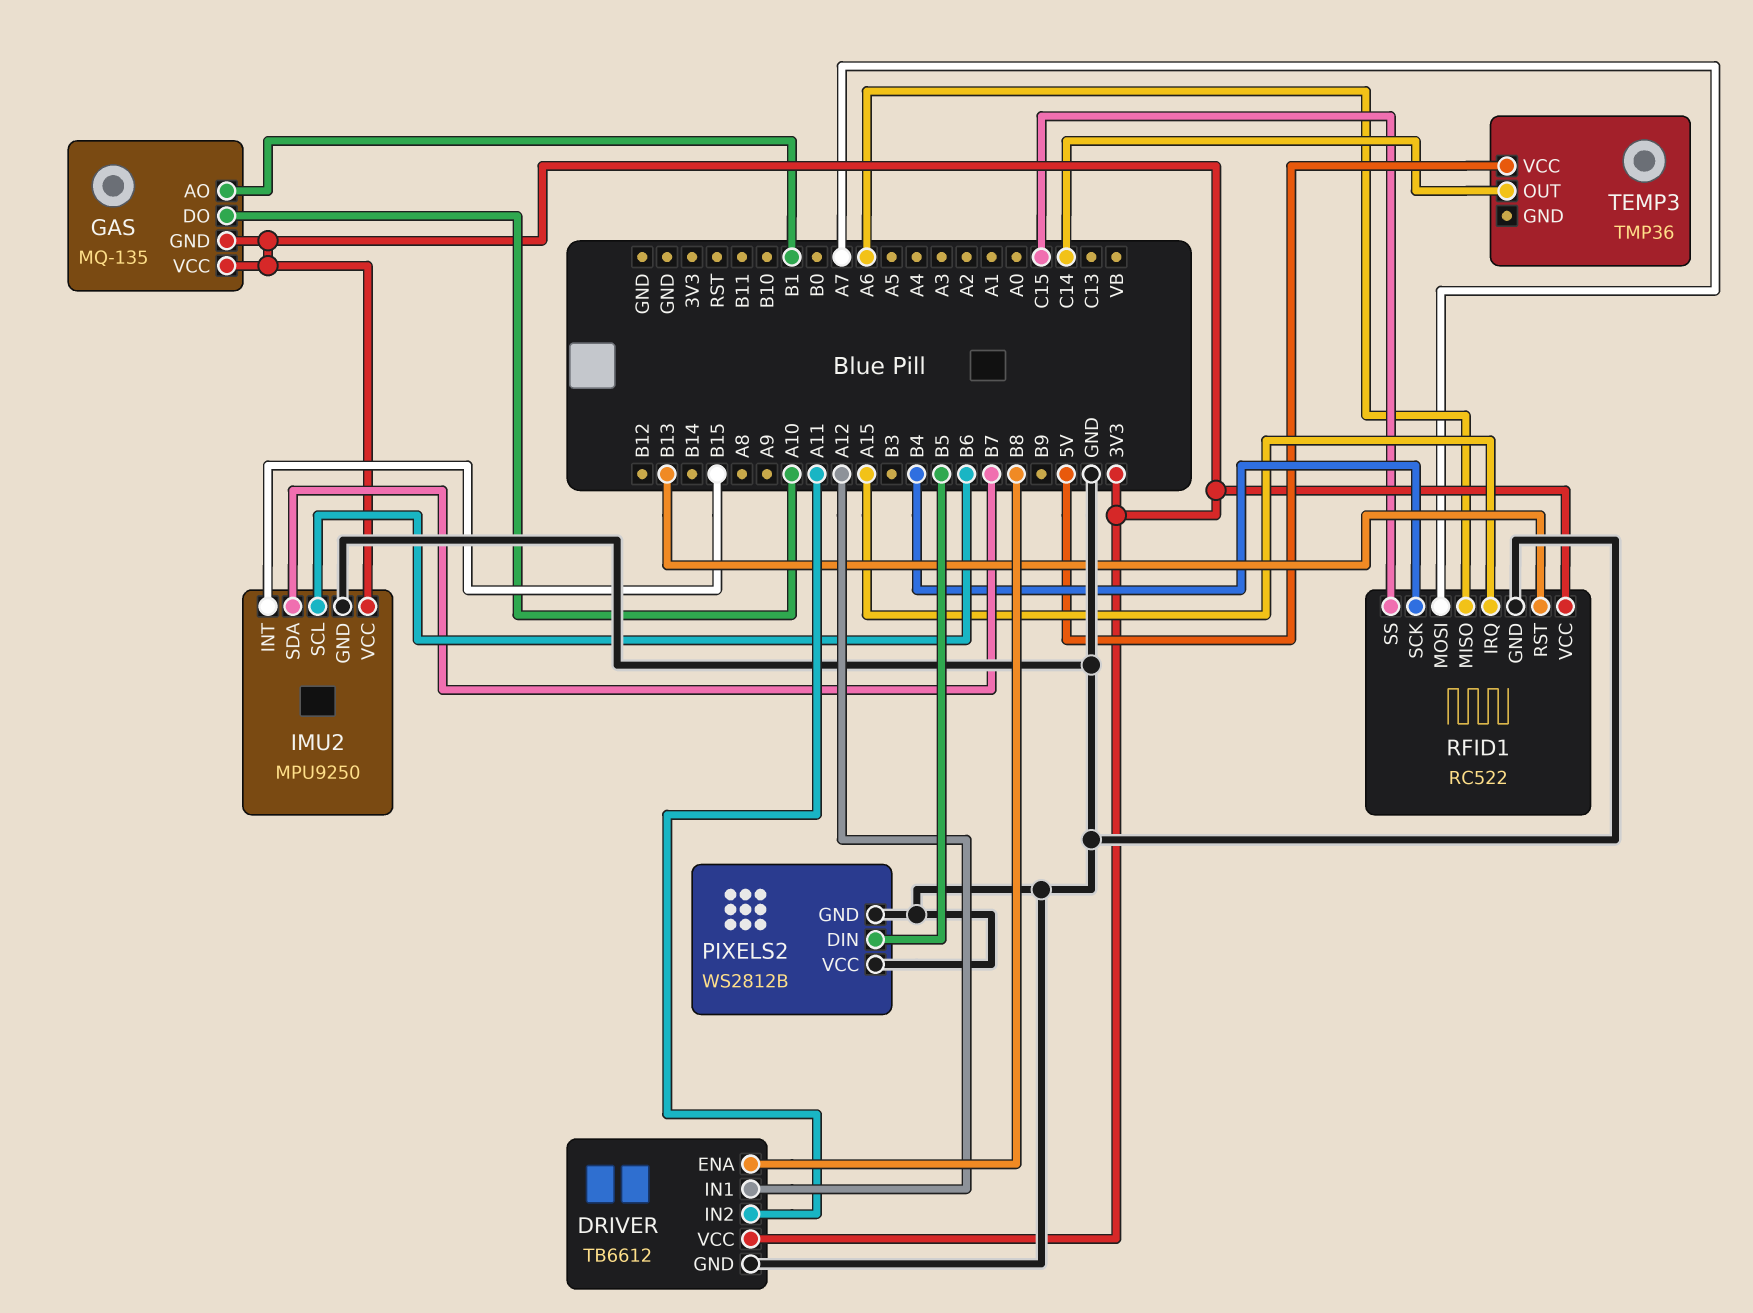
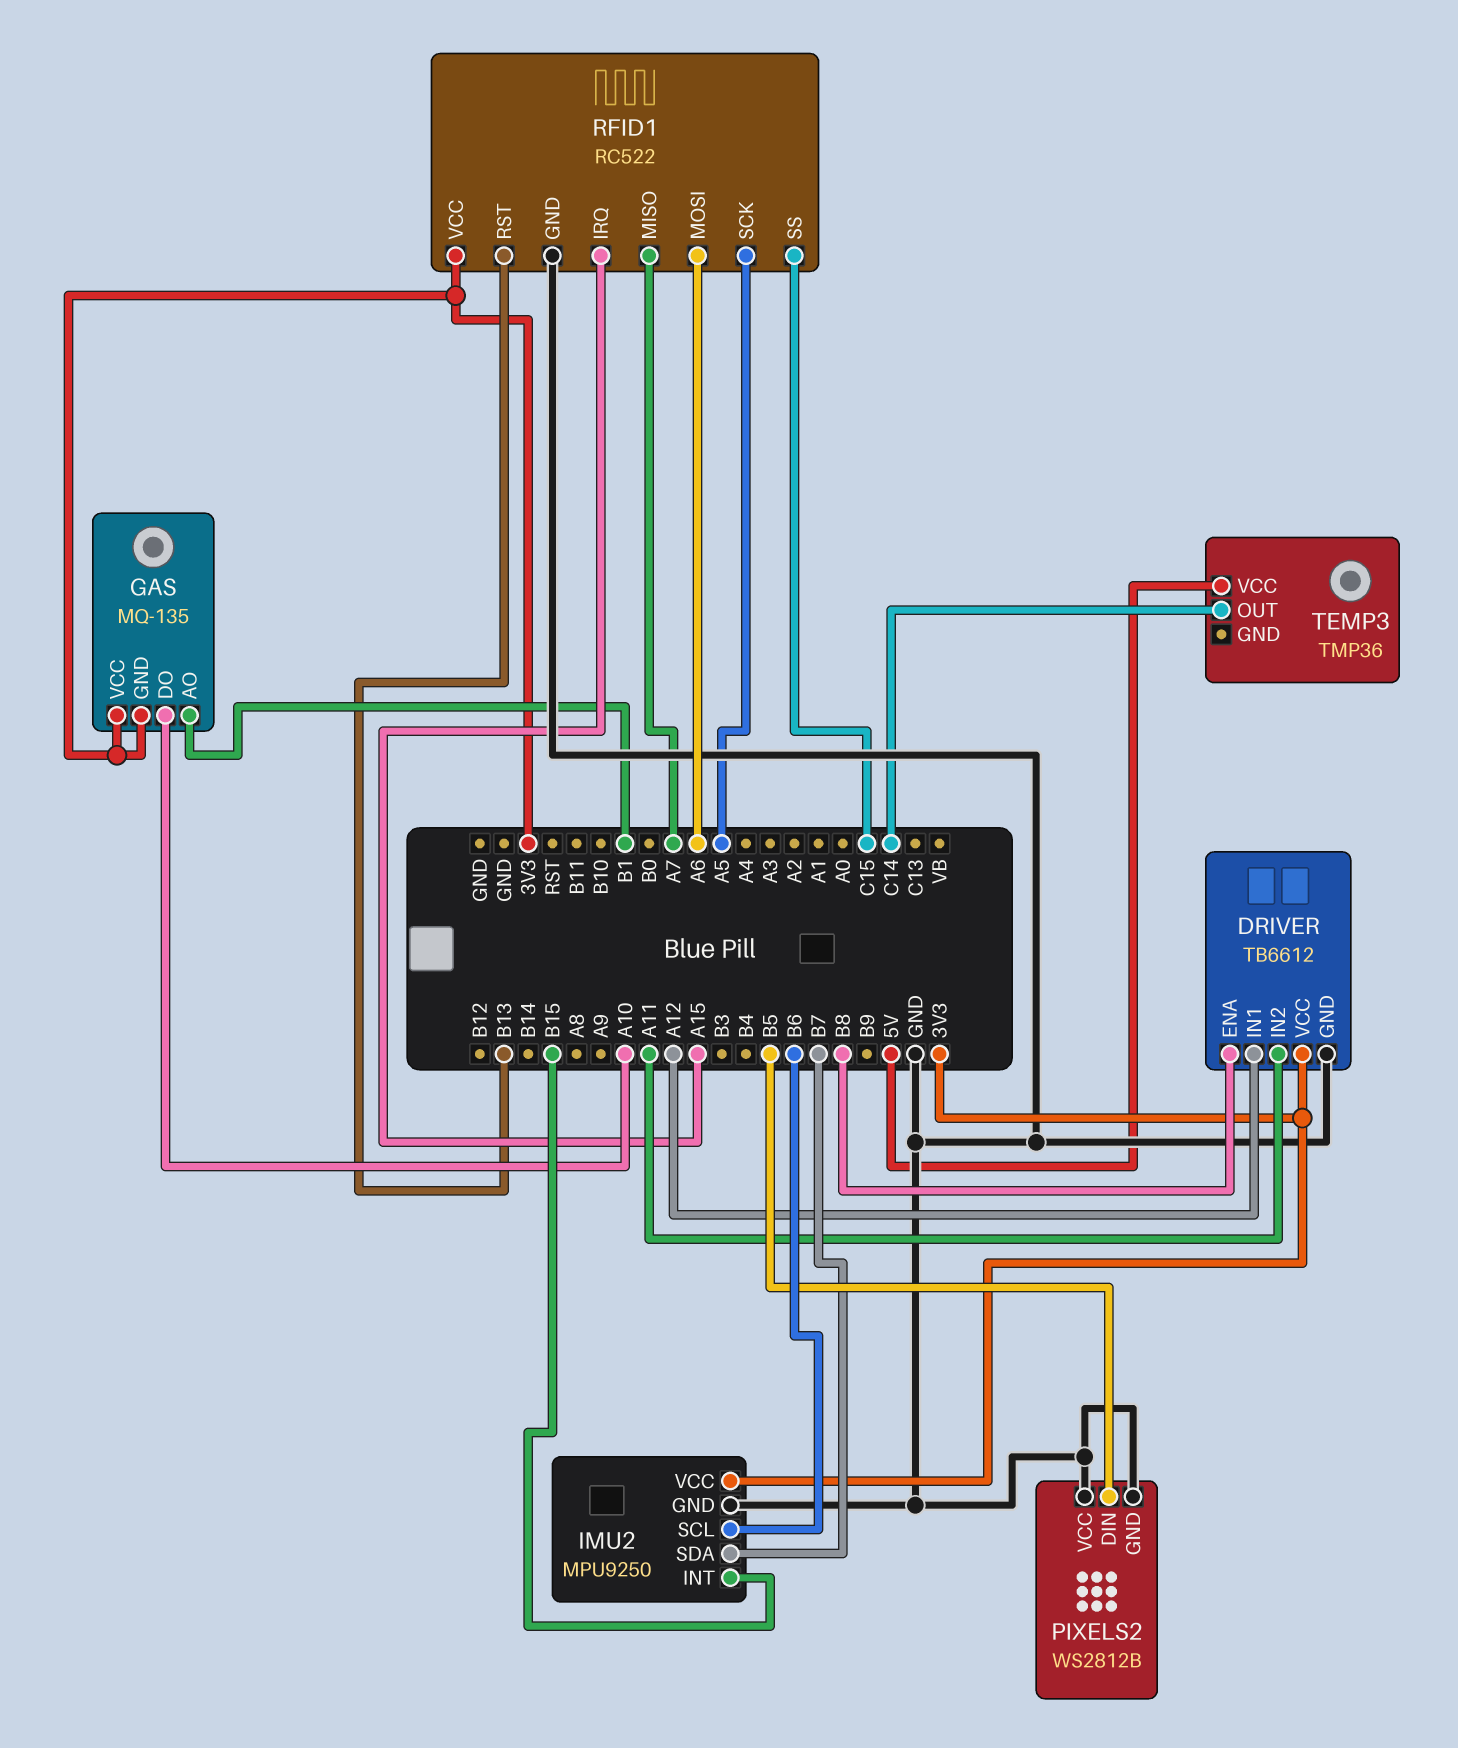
RFID1 pin MISO: A6 -> A7
RFID1 pin MOSI: A7 -> A6
RFID1 pin SCK: B4 -> A5

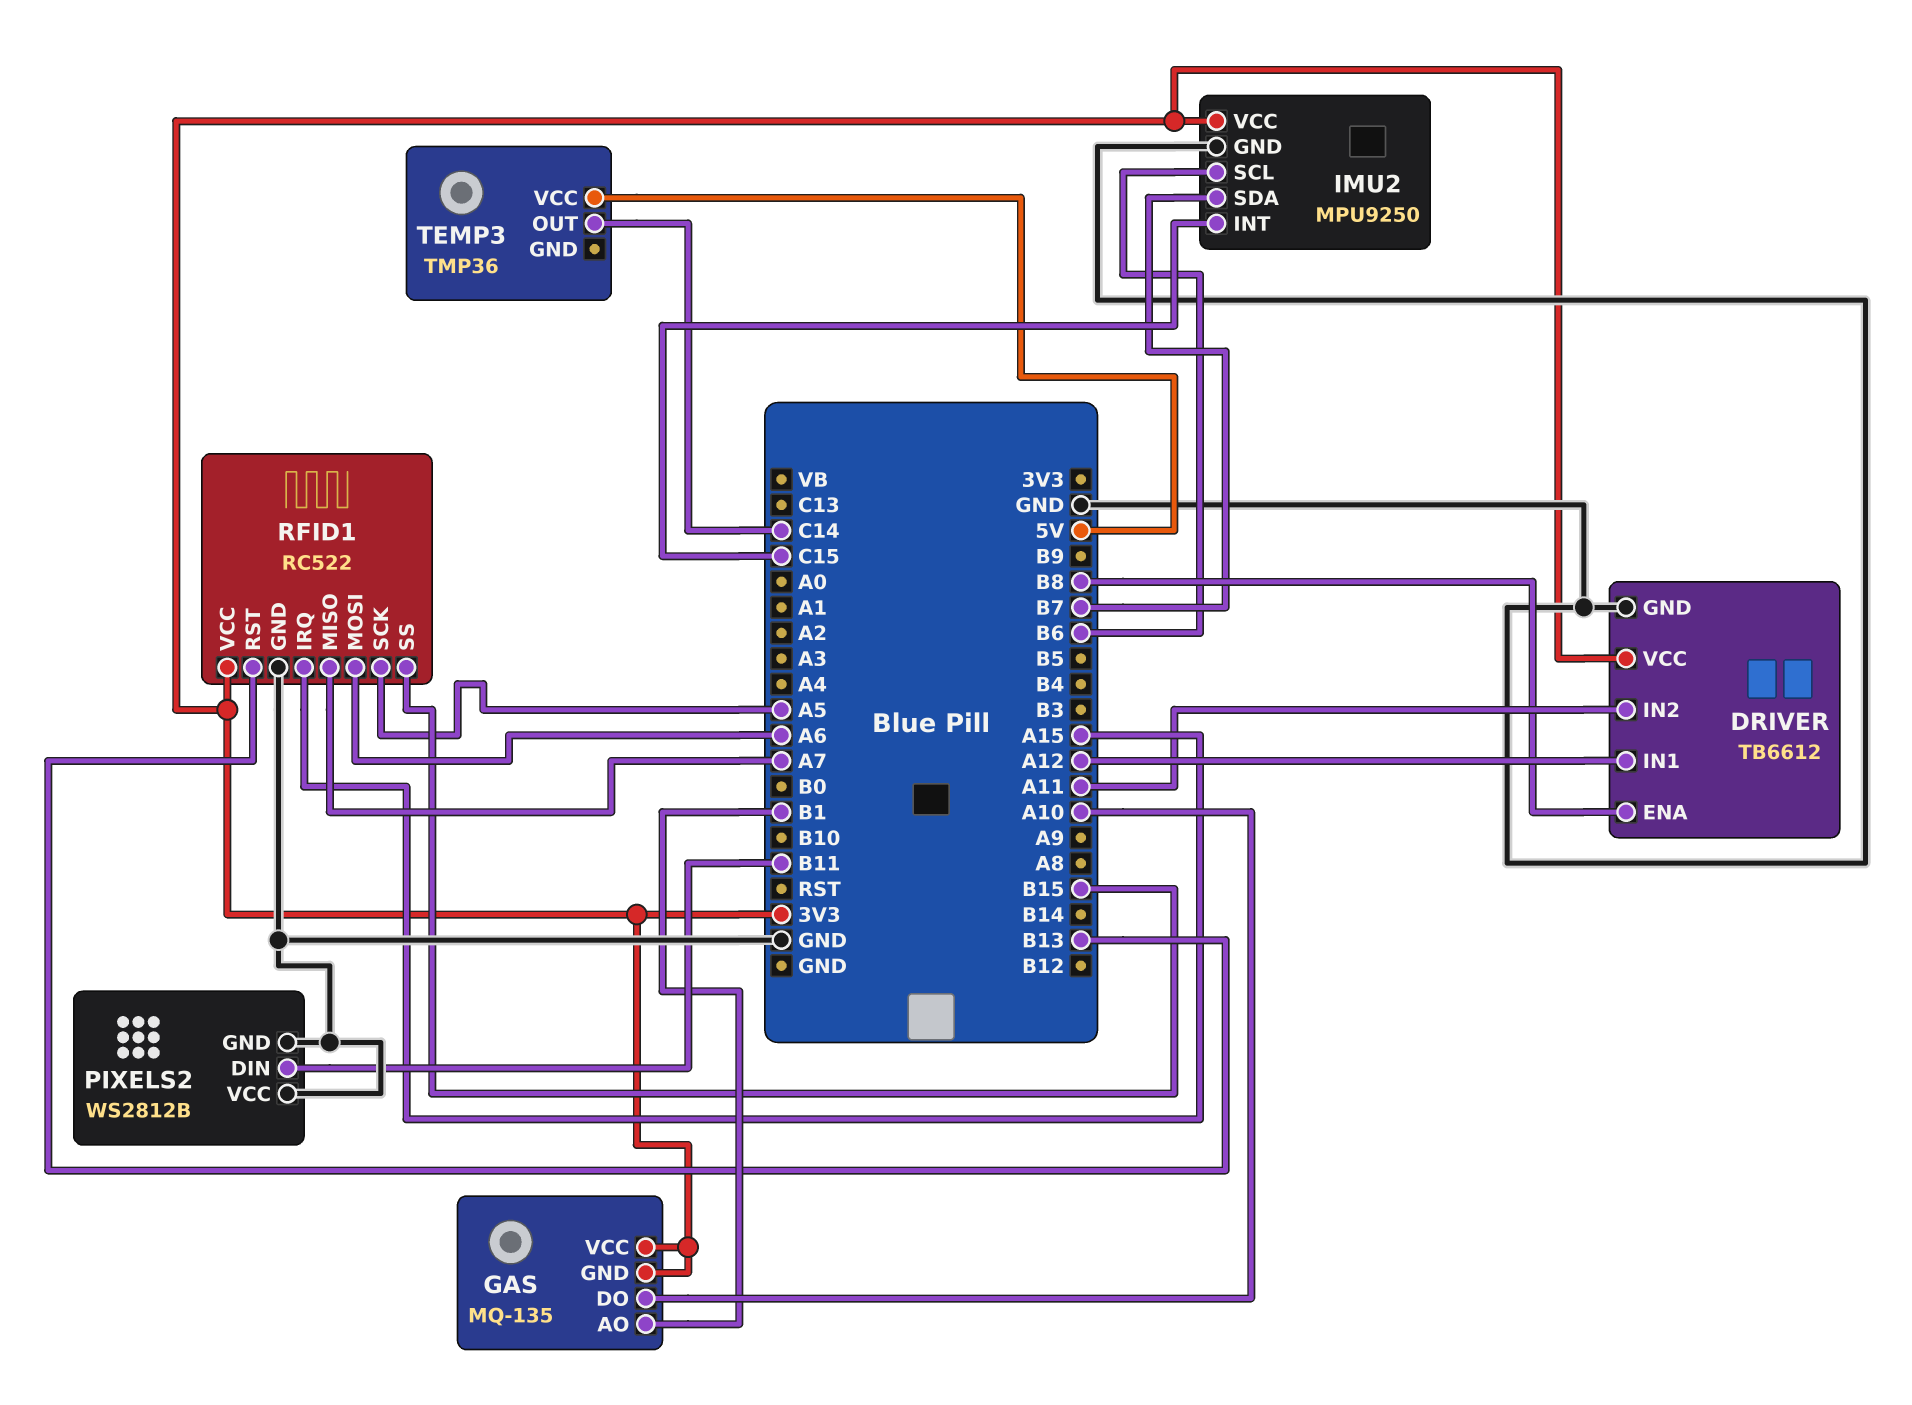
IMU2 pin INT: B15 -> C15
PIXELS2 pin DIN: B5 -> B11
RFID1 pin SS: C15 -> B15

